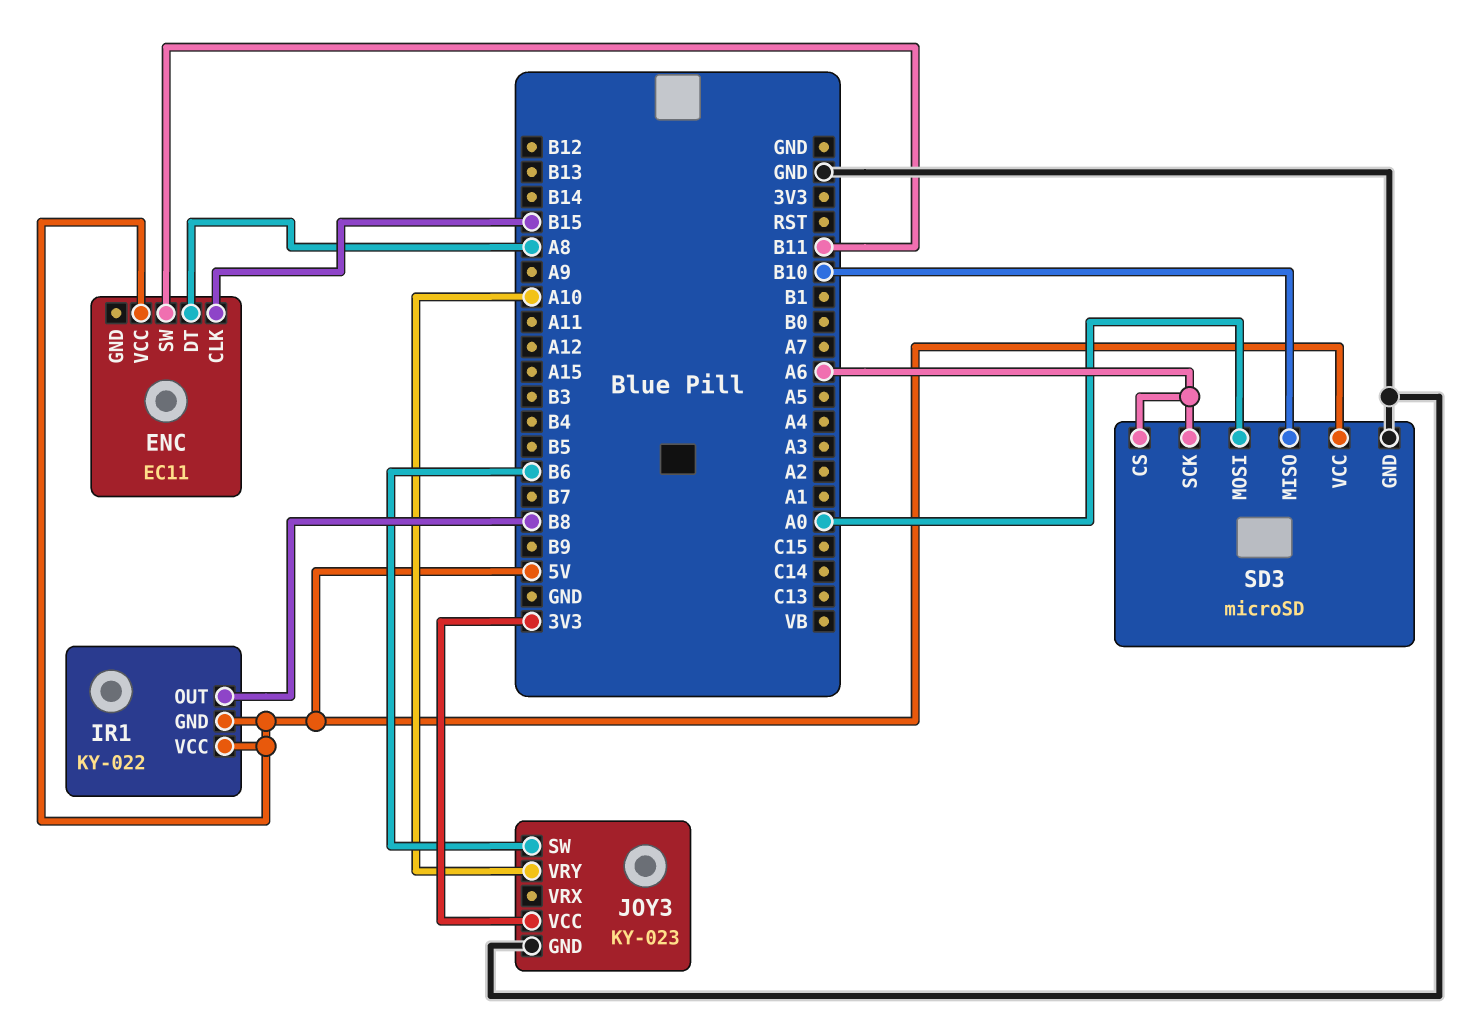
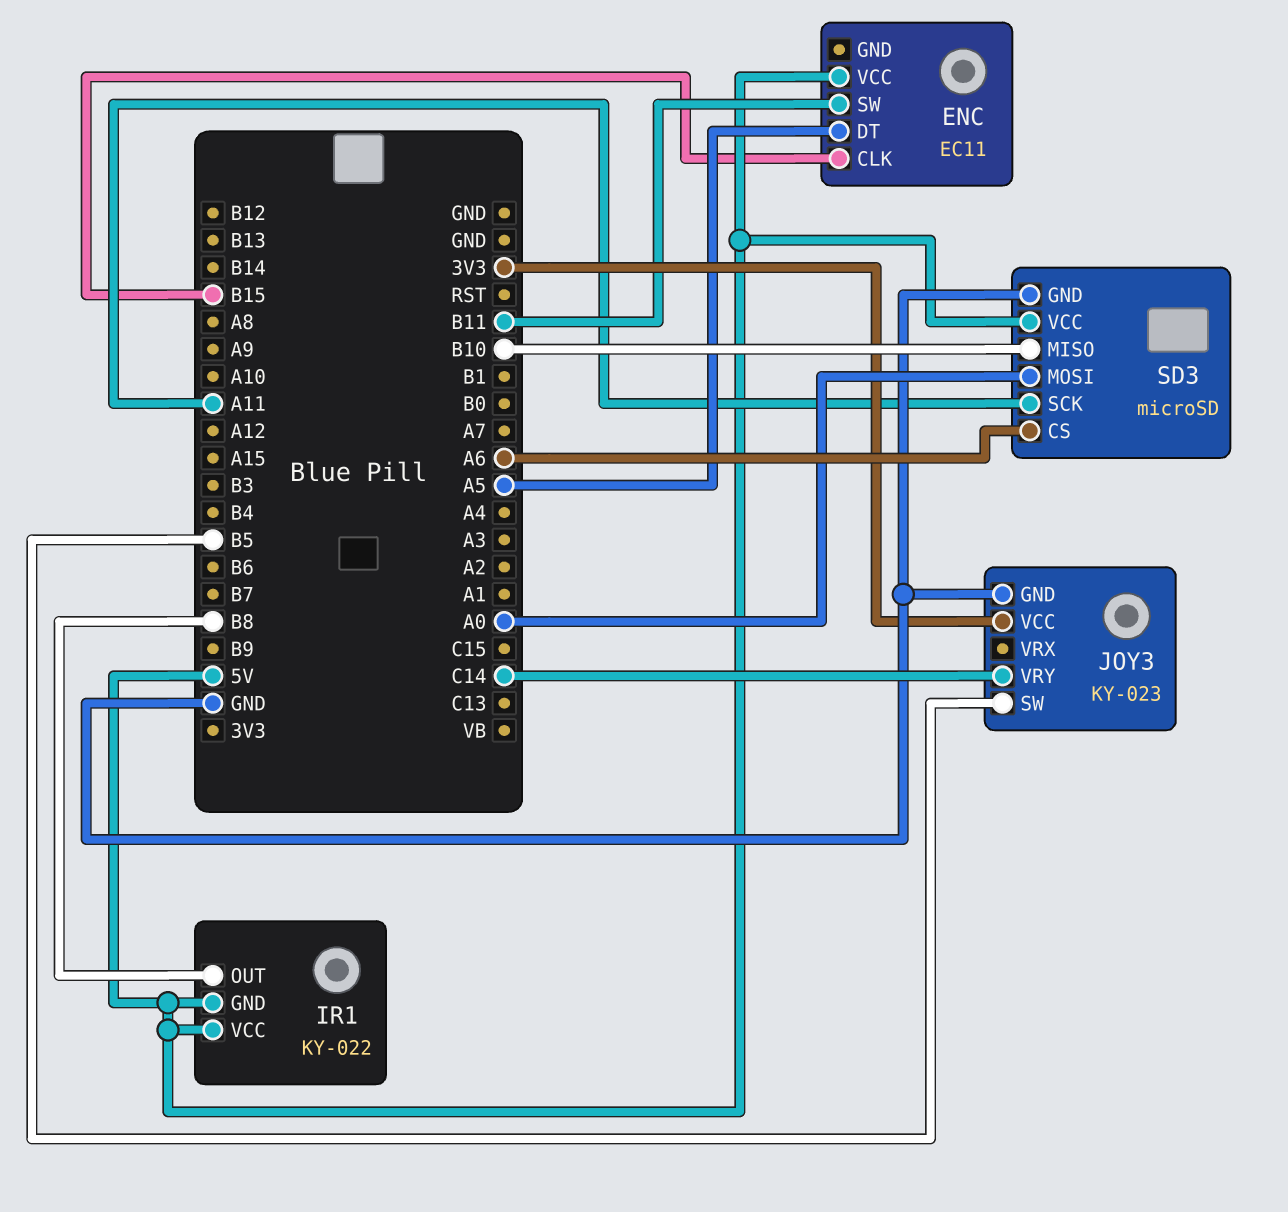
ENC pin DT: A8 -> A5
JOY3 pin SW: B6 -> B5
JOY3 pin VRY: A10 -> C14
SD3 pin SCK: A6 -> A11

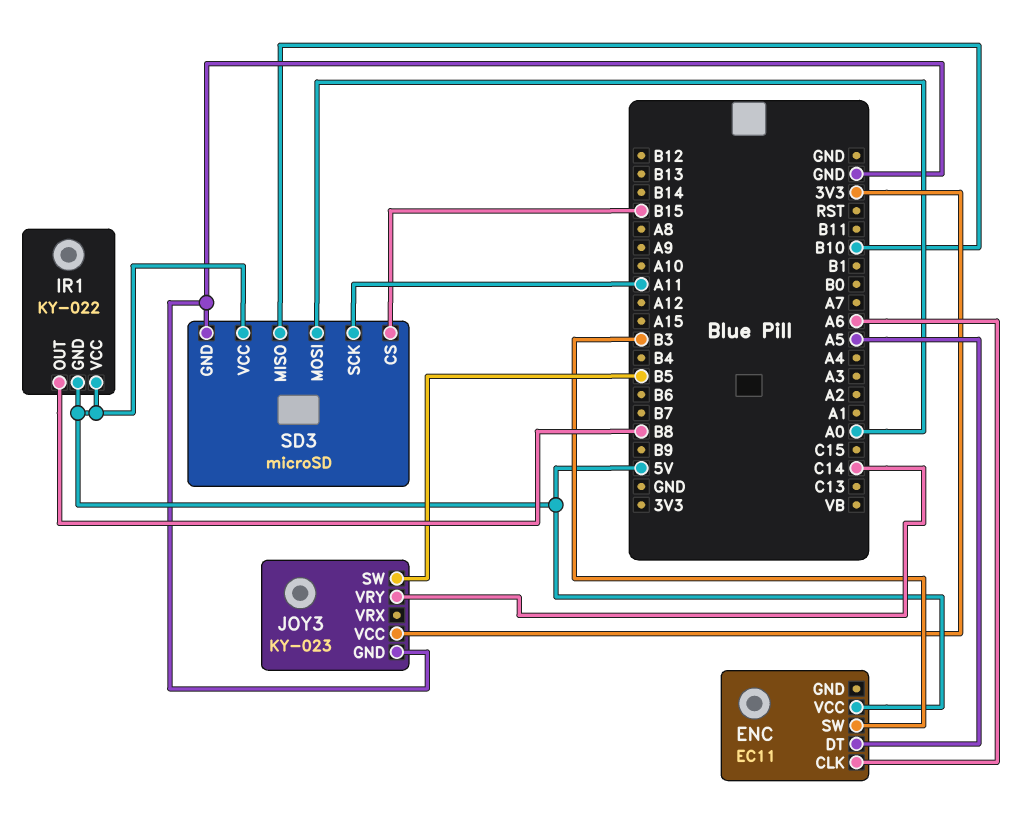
ENC pin CLK: B15 -> A6
ENC pin SW: B11 -> B3
SD3 pin CS: A6 -> B15

